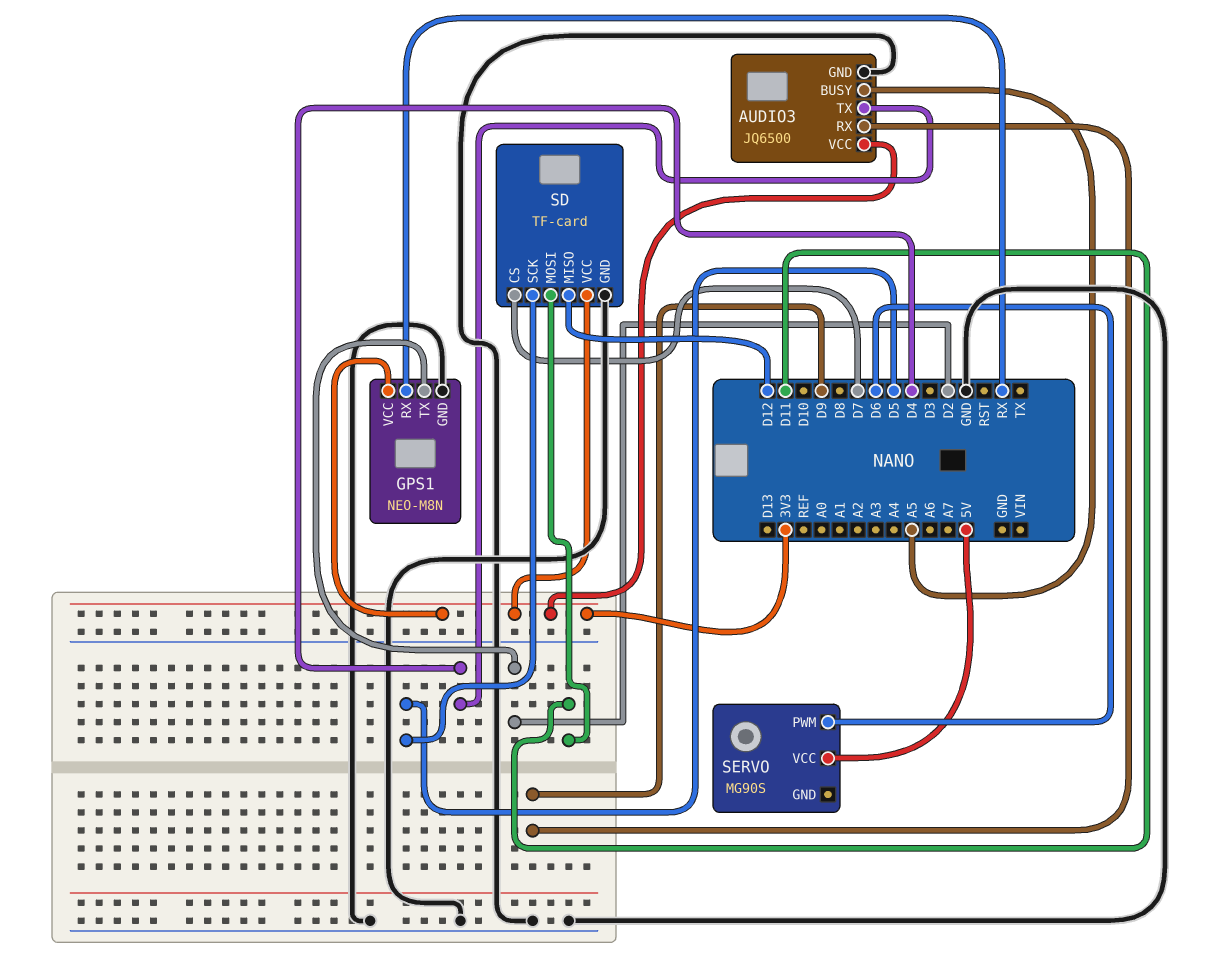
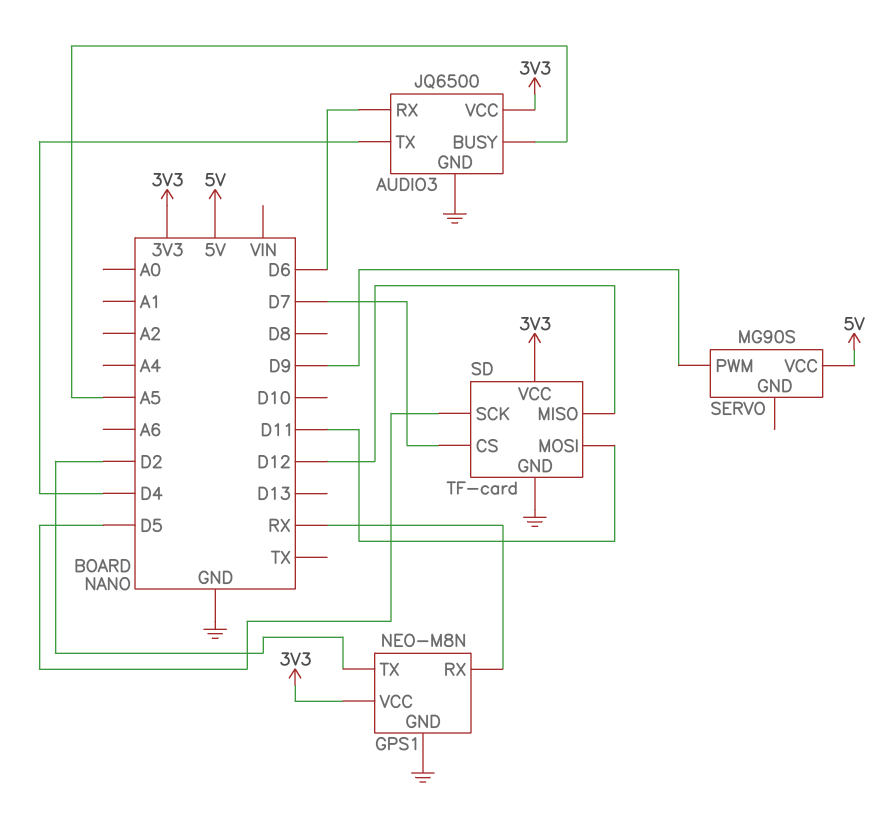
AUDIO3 pin RX: D9 -> D6
SERVO pin PWM: D6 -> D9

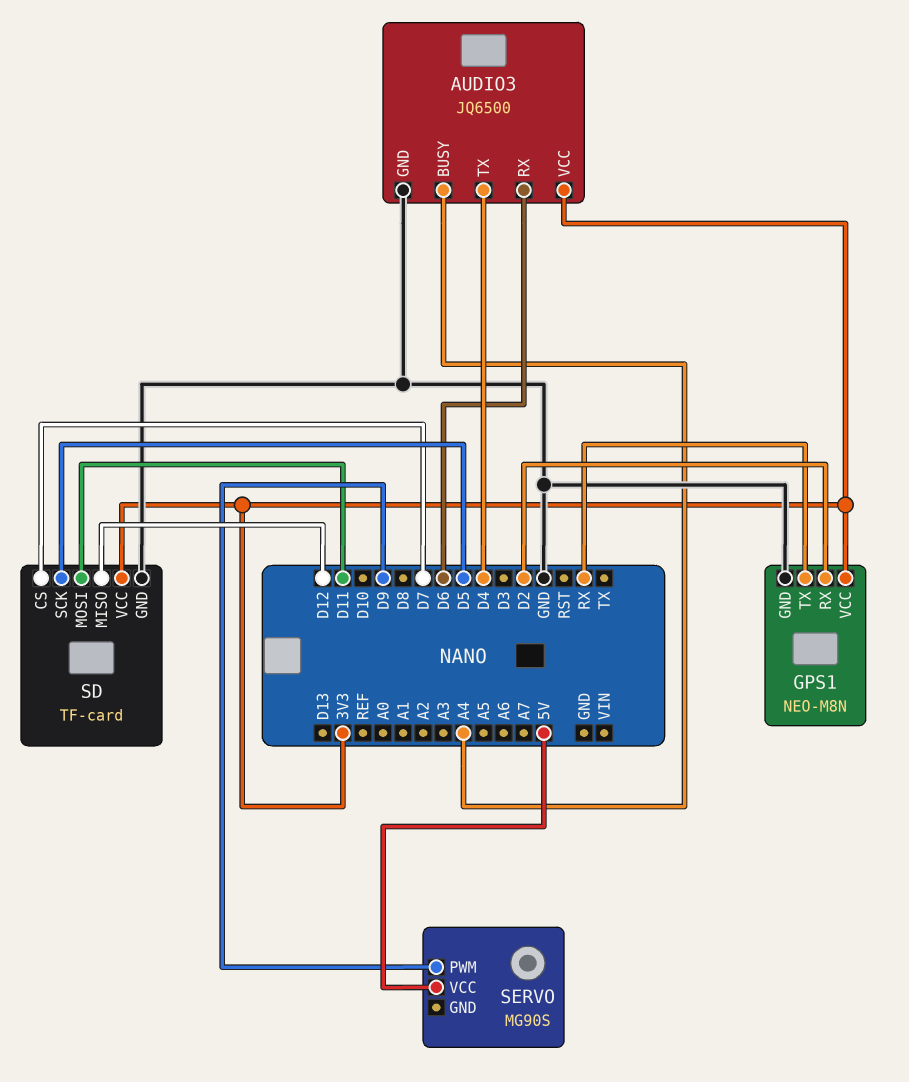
AUDIO3 pin BUSY: A5 -> A4
GPS1 pin RX: RX -> D2
GPS1 pin TX: D2 -> RX

